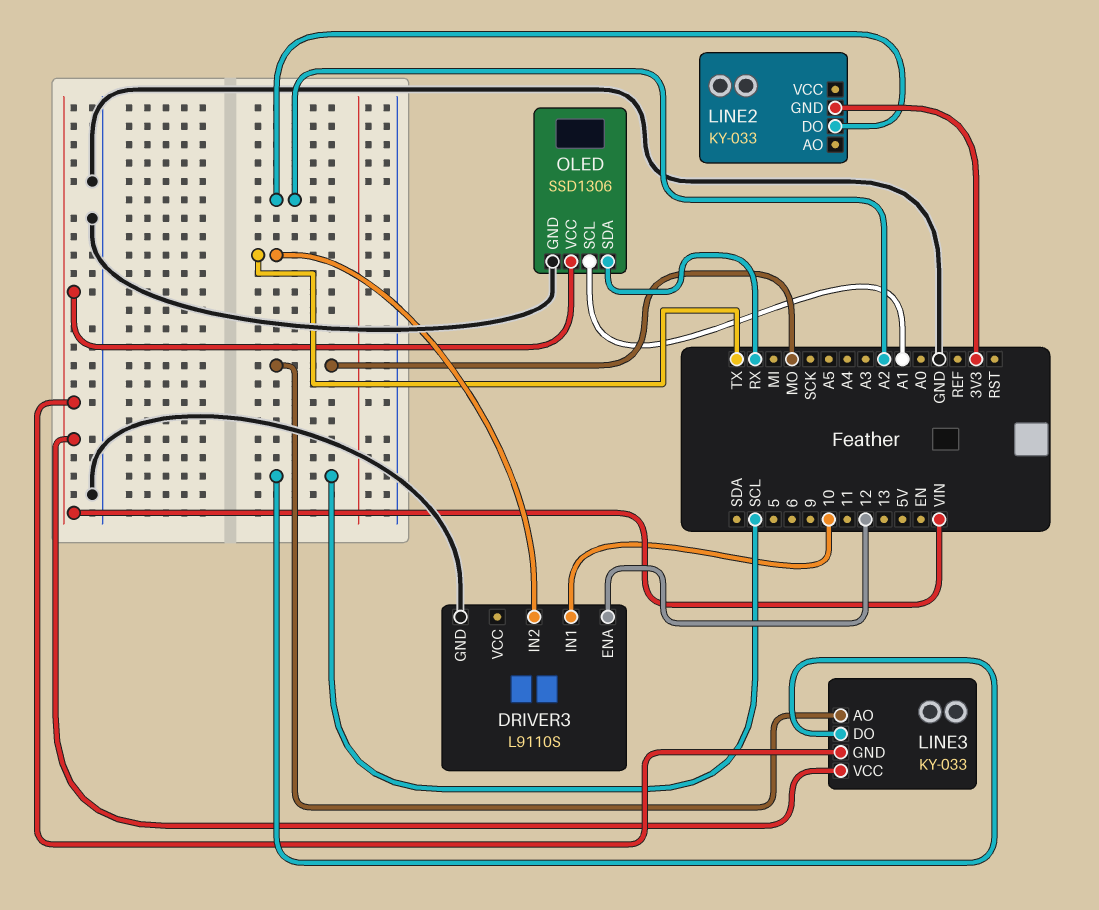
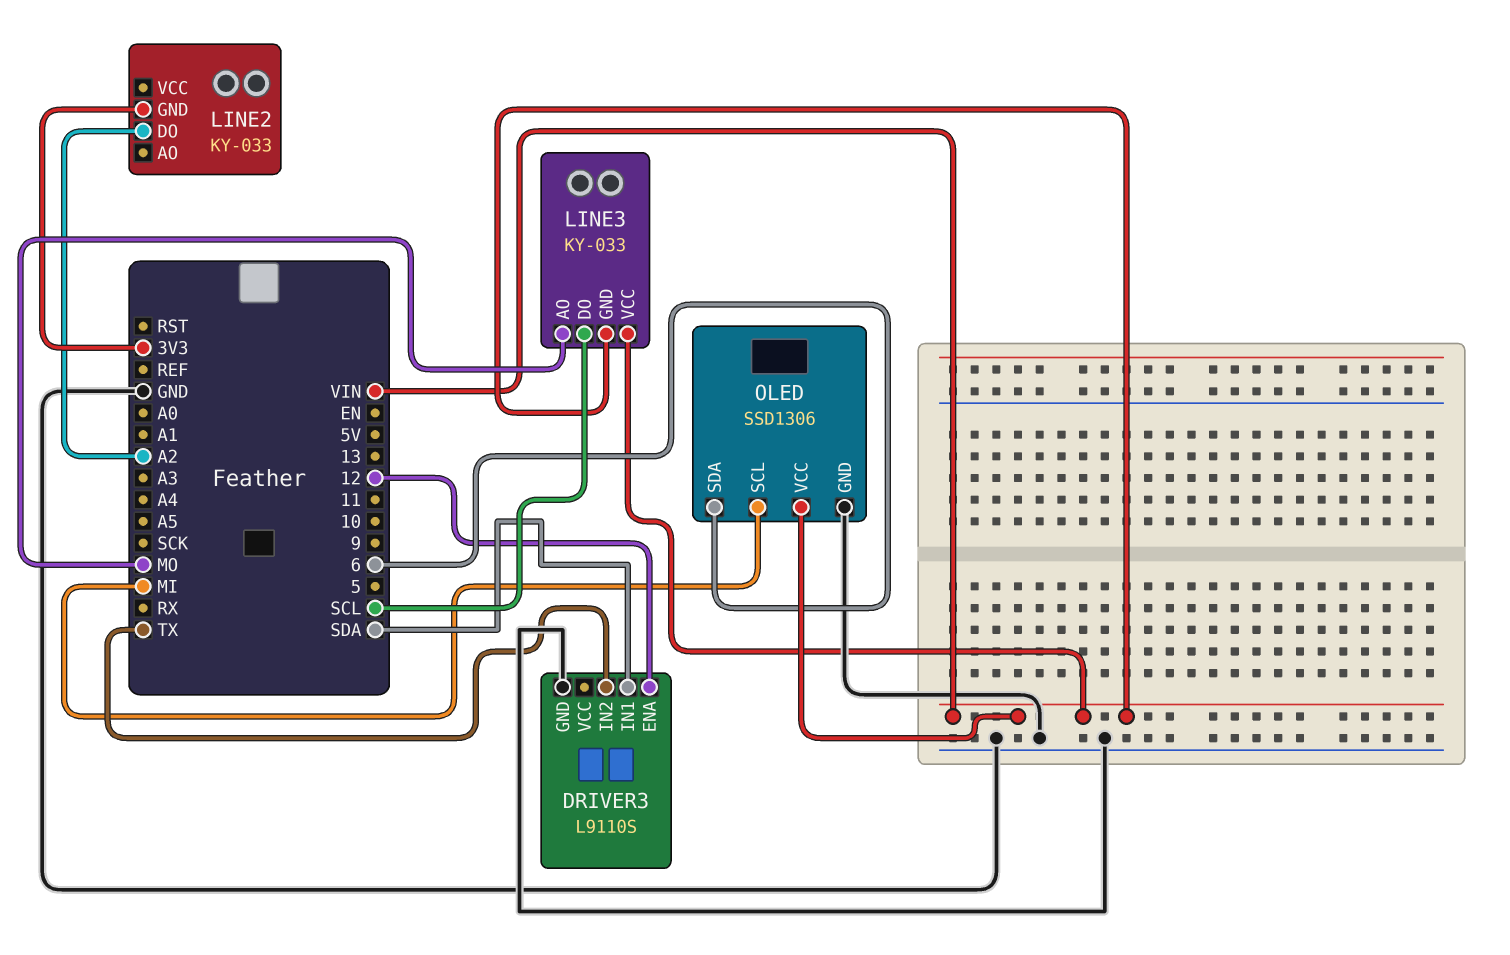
DRIVER3 pin IN1: 10 -> SDA
OLED pin SCL: A1 -> MI
OLED pin SDA: RX -> 6

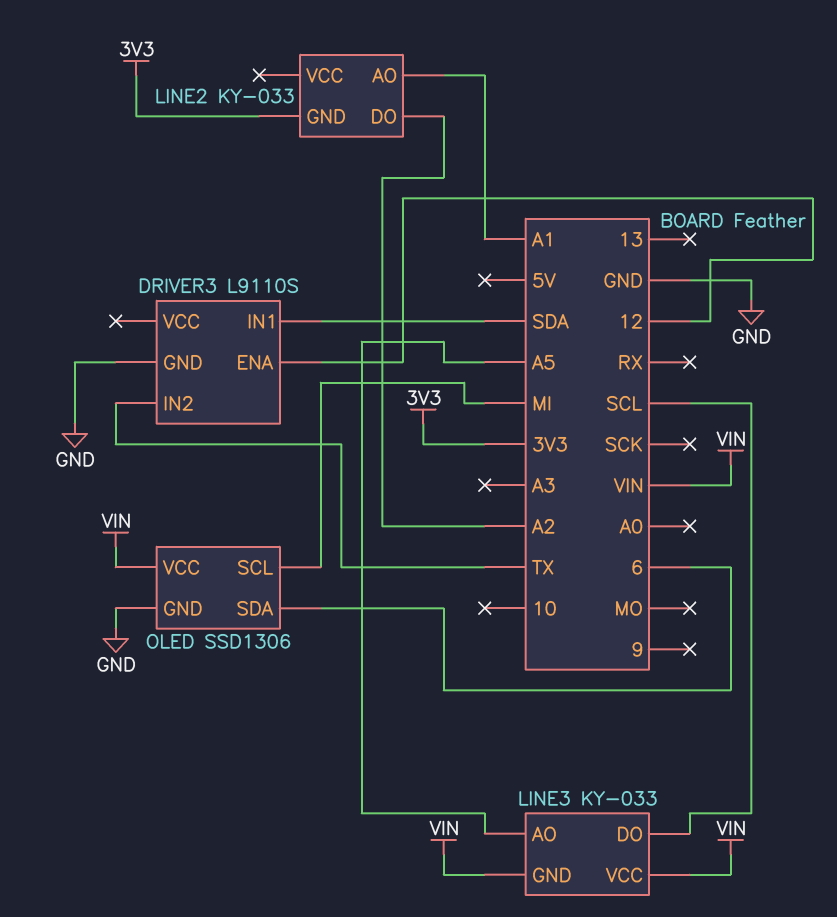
LINE2 pin AO: none -> A1
LINE3 pin AO: MO -> A5

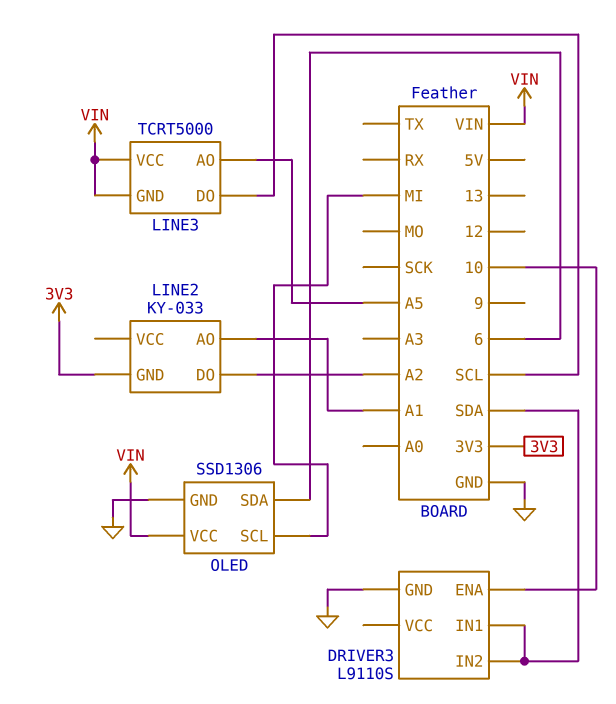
DRIVER3 pin ENA: 12 -> 10
DRIVER3 pin IN2: TX -> SDA
LINE3: KY-033 -> TCRT5000

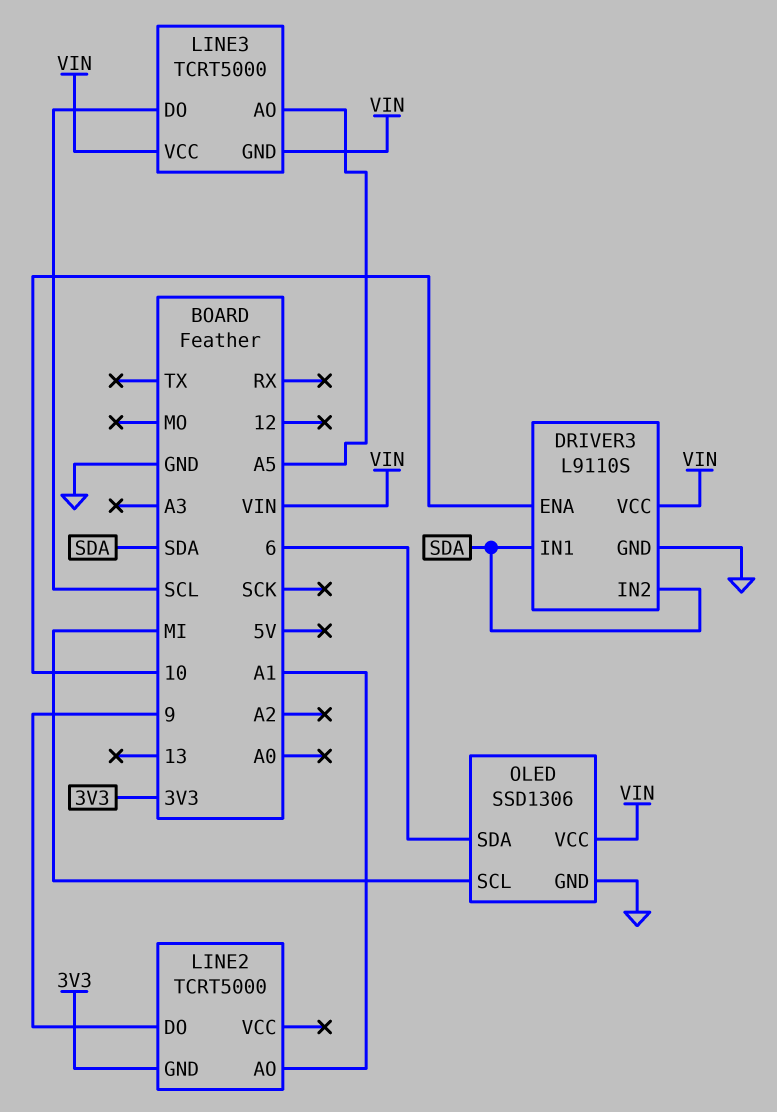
DRIVER3 pin VCC: none -> VIN
LINE2: KY-033 -> TCRT5000
LINE2 pin DO: A2 -> 9

